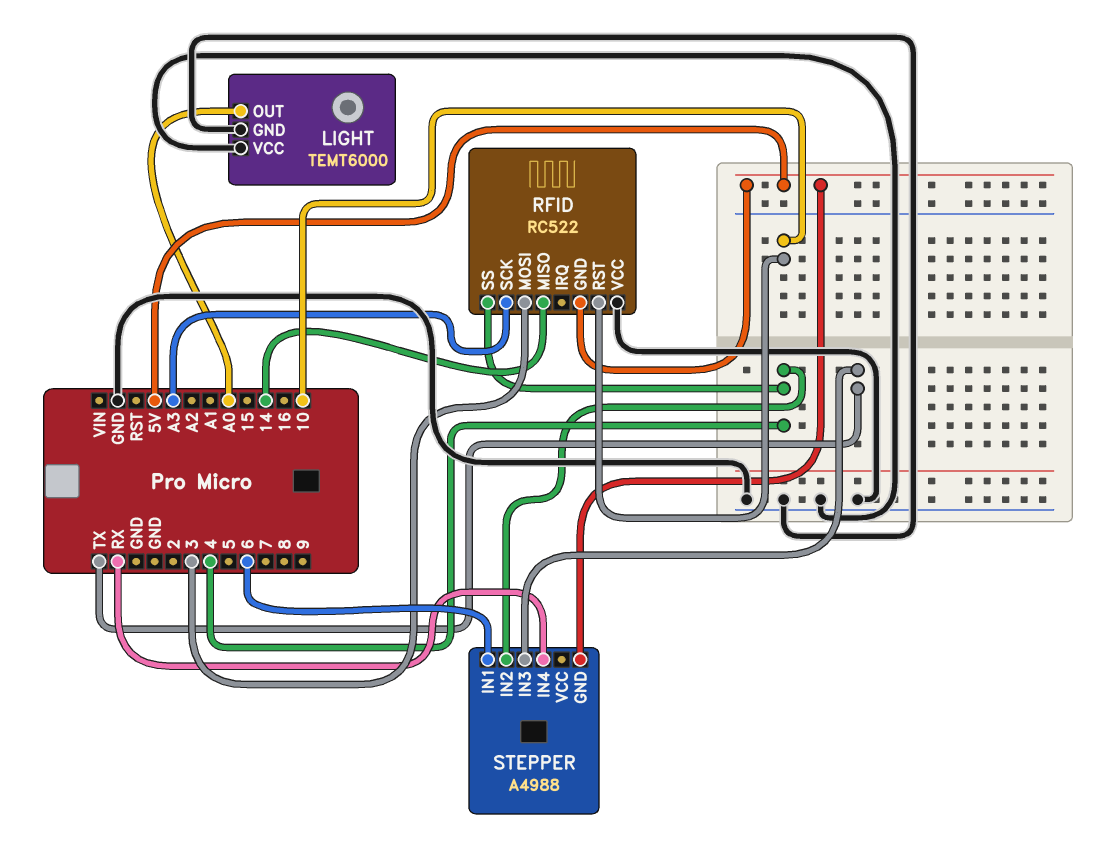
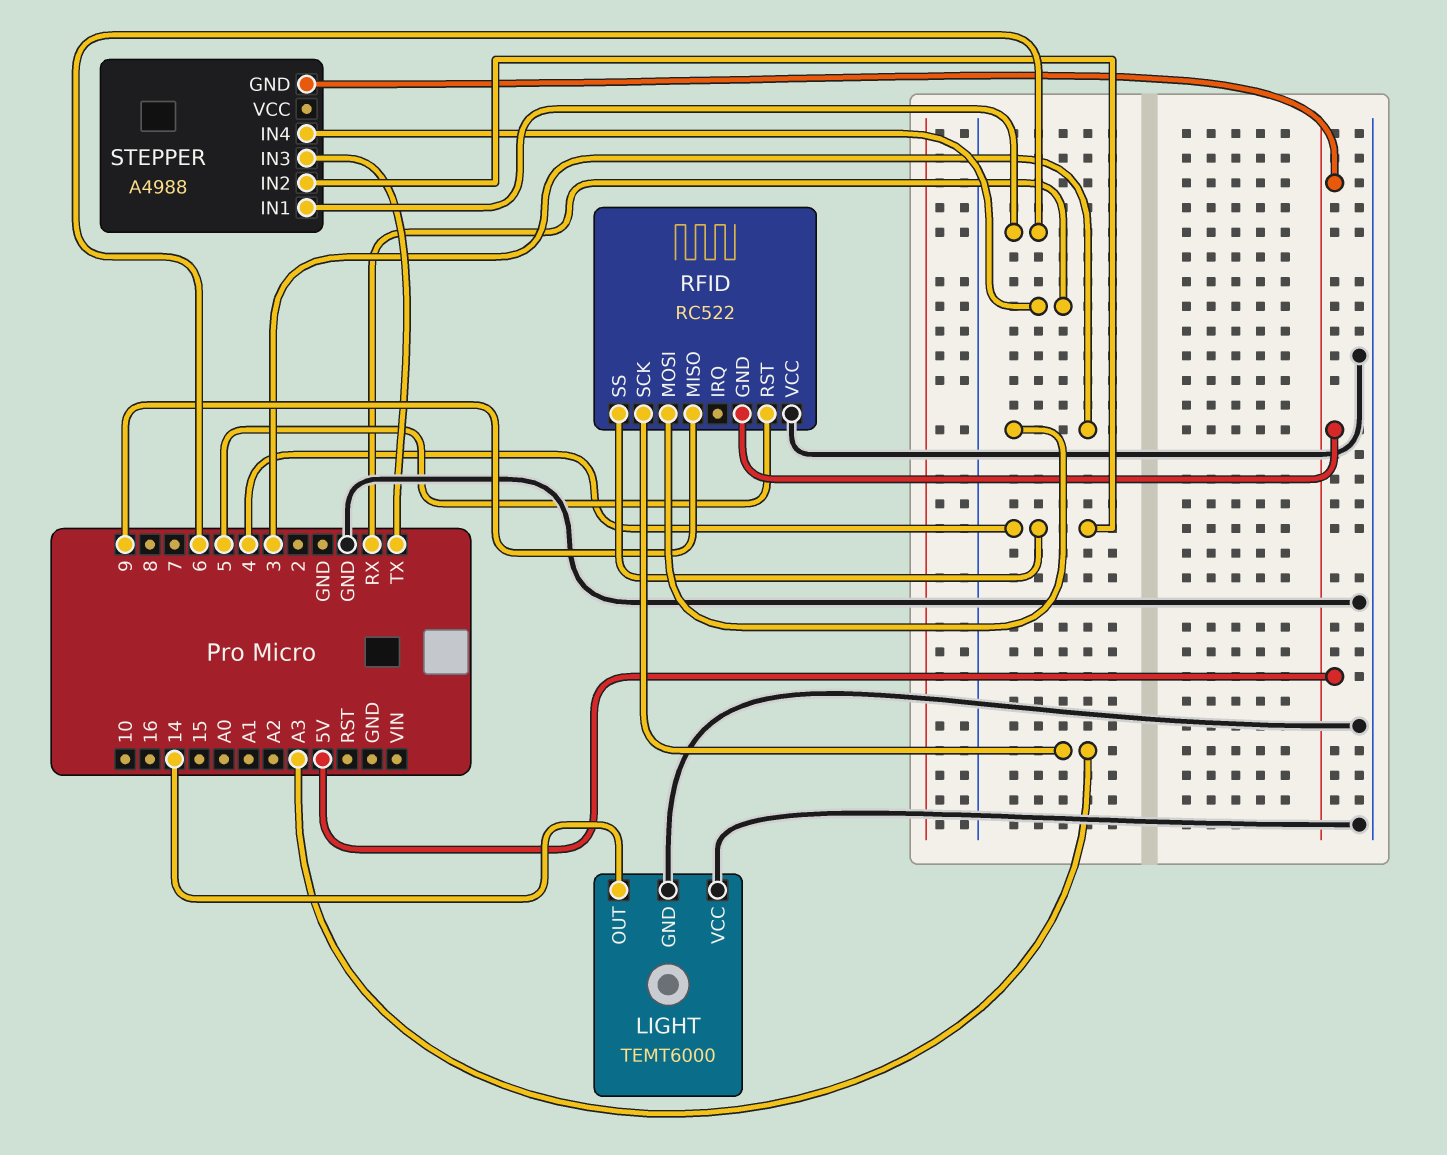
LIGHT pin OUT: A0 -> 14
RFID pin MISO: 14 -> 9
RFID pin RST: 10 -> 5

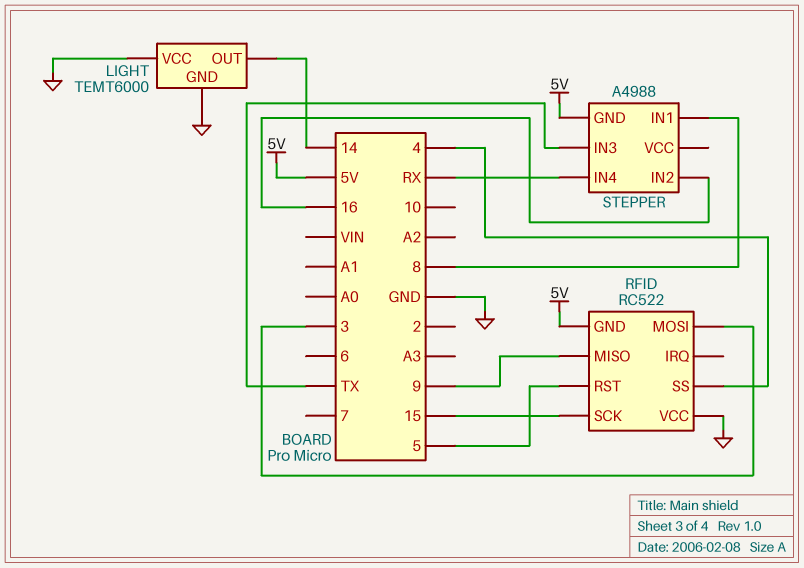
RFID pin SCK: A3 -> 15
STEPPER pin IN1: 6 -> 8
STEPPER pin IN2: 4 -> 16

